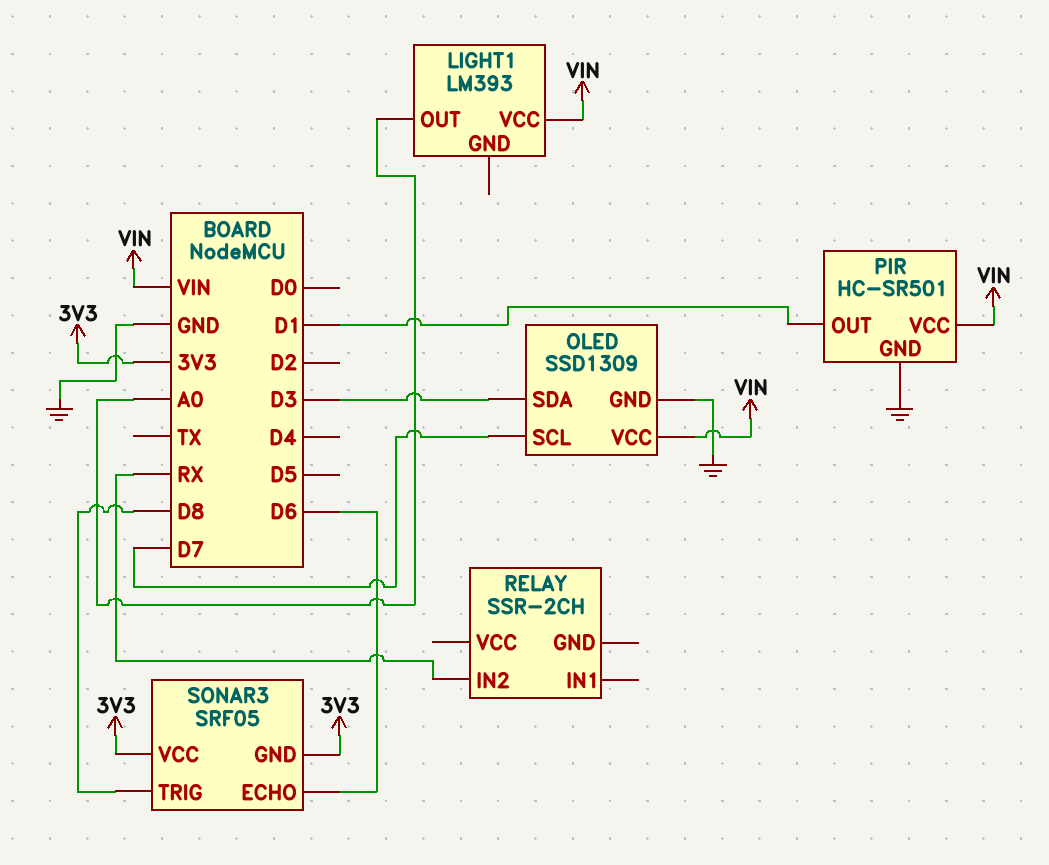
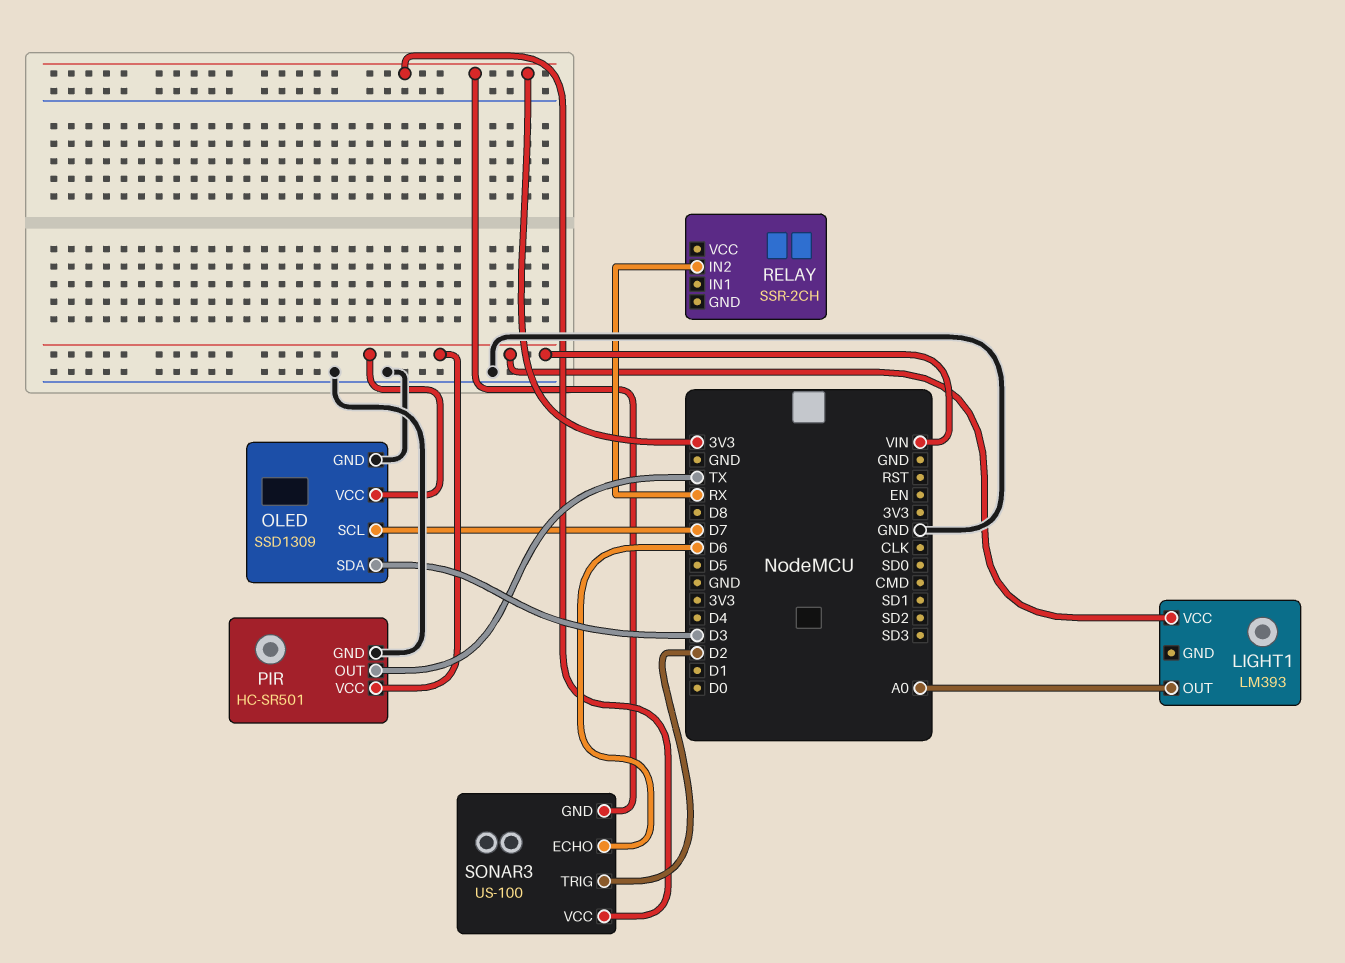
PIR pin OUT: D1 -> TX
SONAR3: SRF05 -> US-100
SONAR3 pin TRIG: D8 -> D2

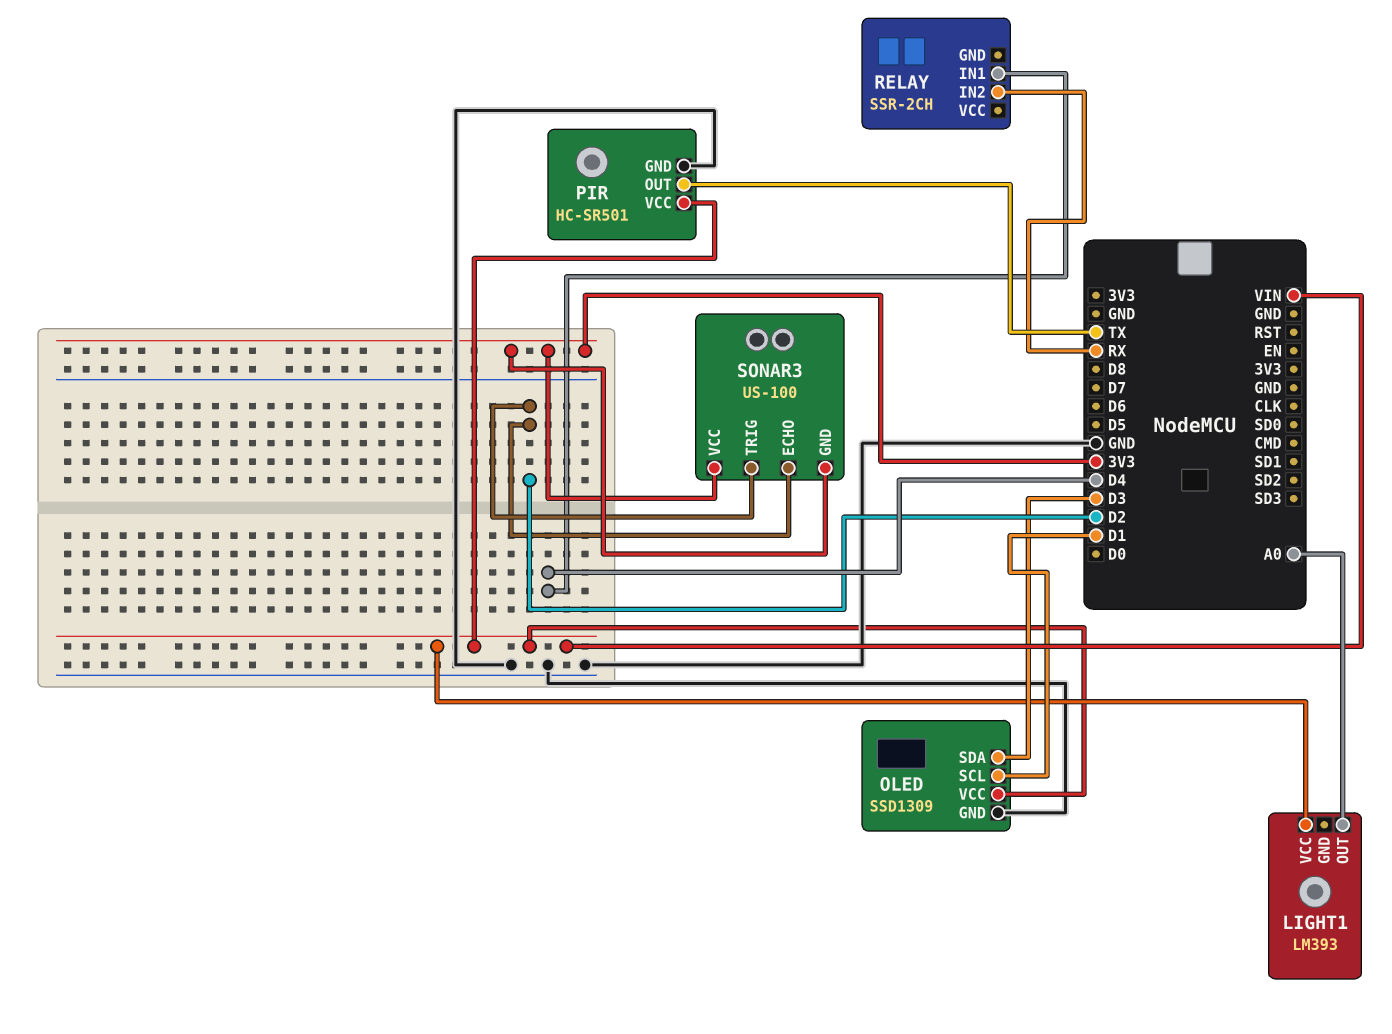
OLED pin SCL: D7 -> D1
RELAY pin IN1: none -> D4
SONAR3 pin ECHO: D6 -> D2

